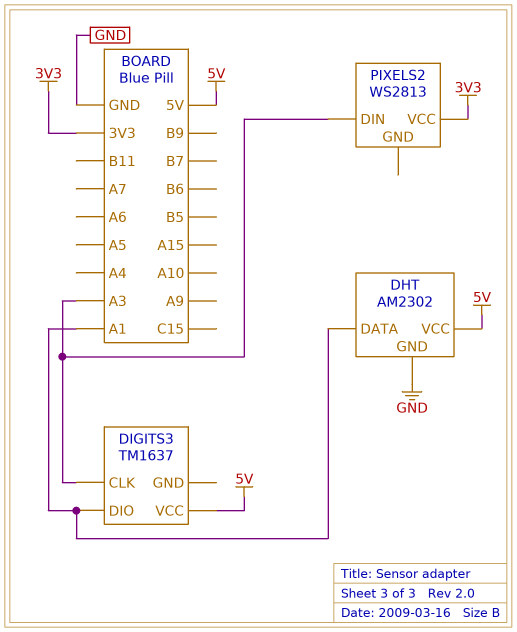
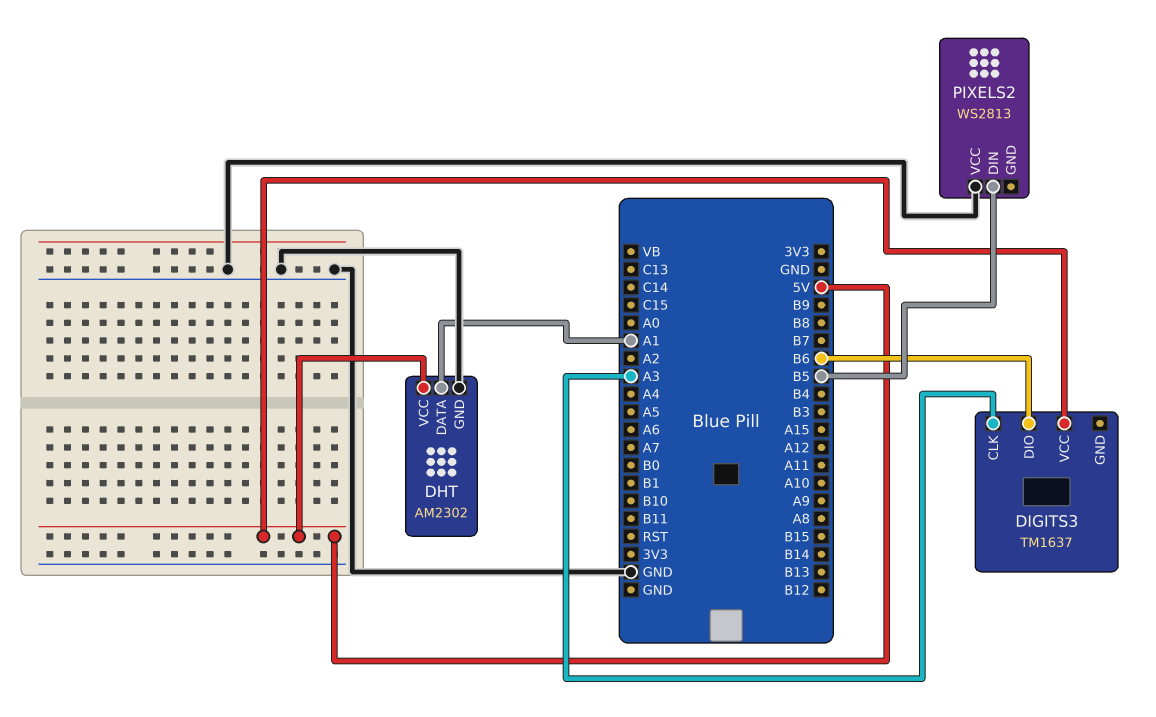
DIGITS3 pin DIO: A1 -> B6
PIXELS2 pin DIN: A3 -> B5
PIXELS2 pin VCC: 3V3 -> GND

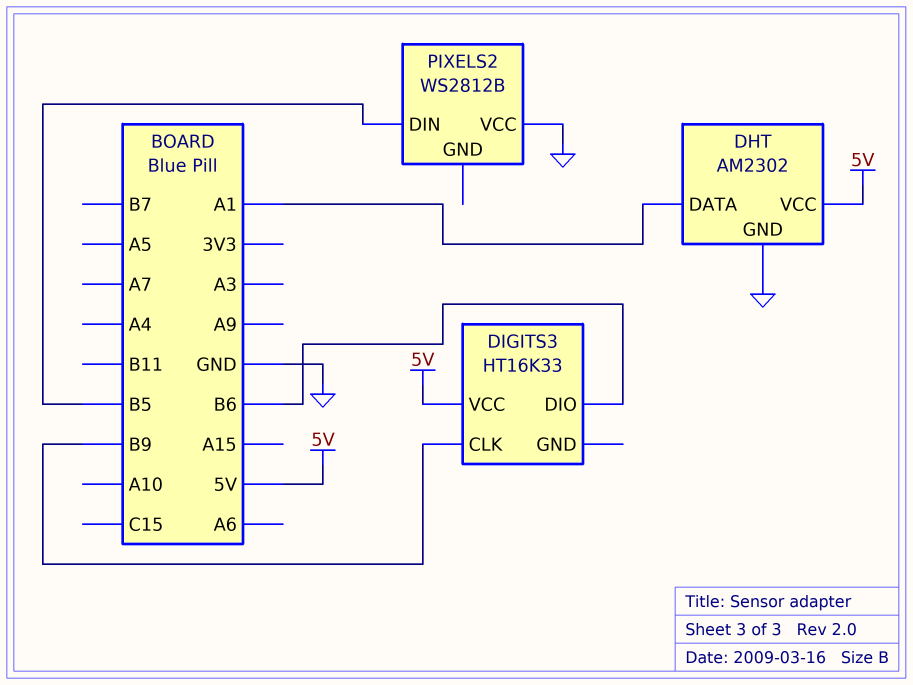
DIGITS3: TM1637 -> HT16K33
DIGITS3 pin CLK: A3 -> B9
PIXELS2: WS2813 -> WS2812B

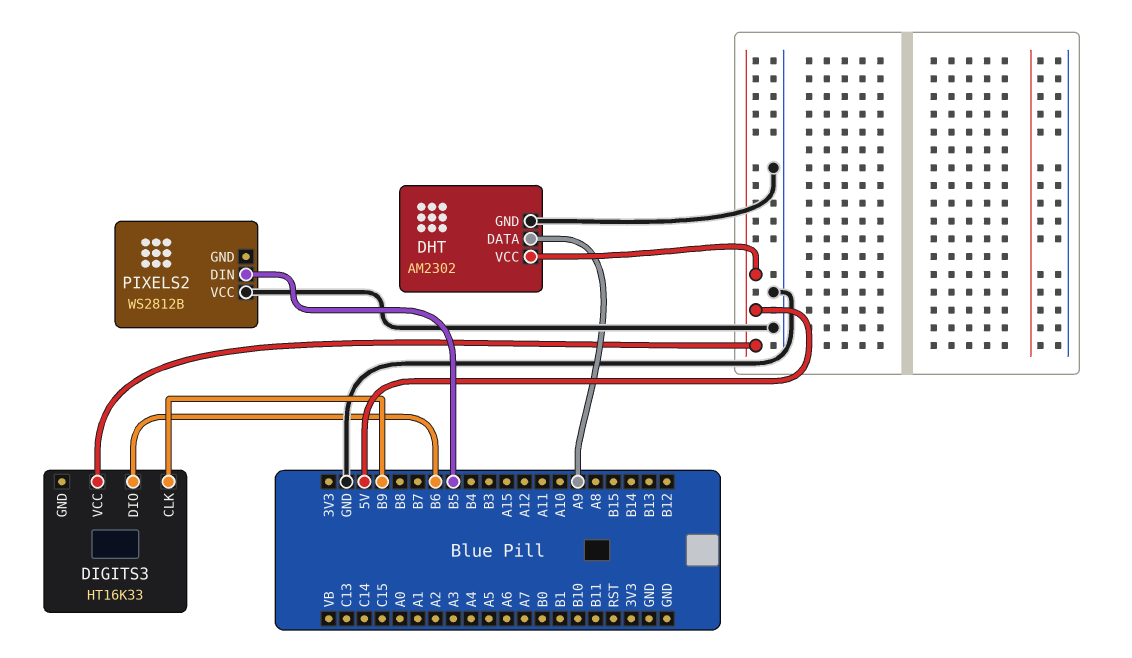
DHT pin DATA: A1 -> A9

